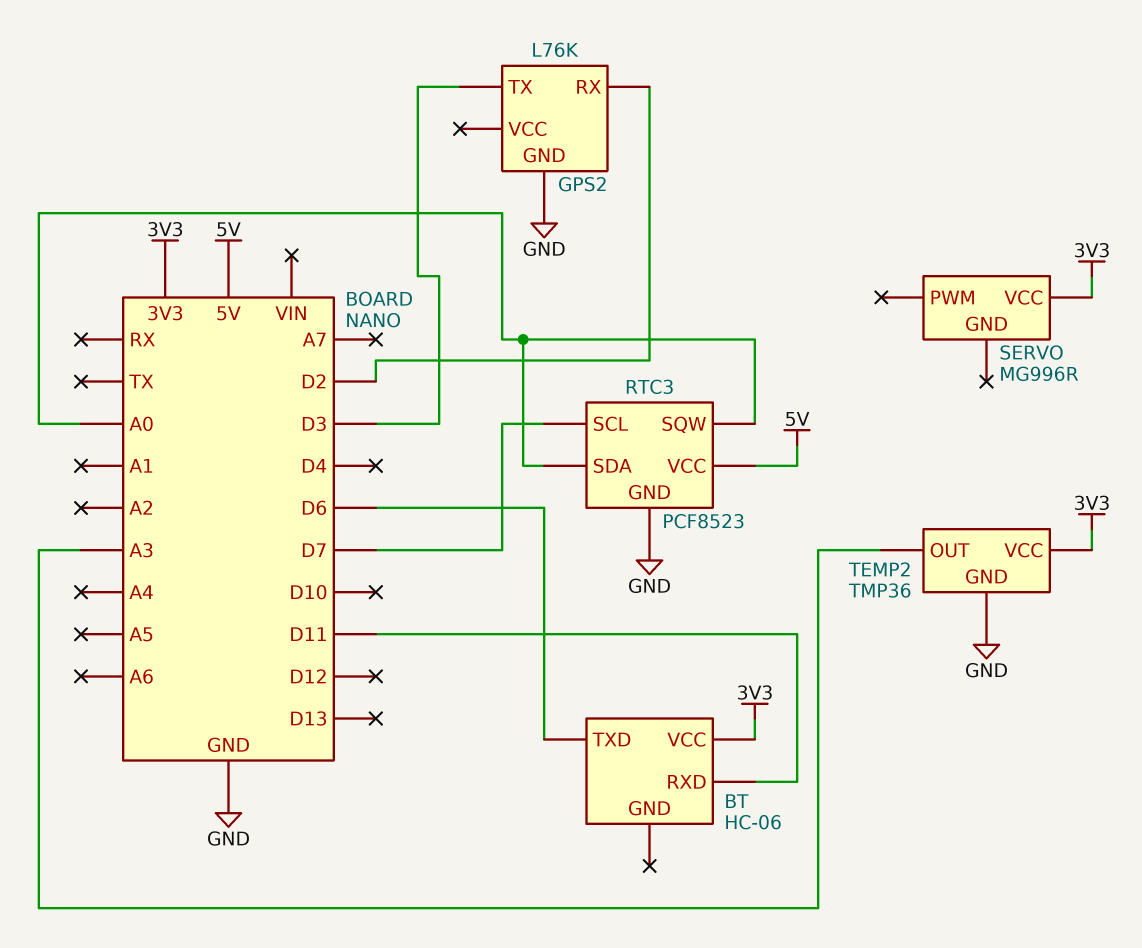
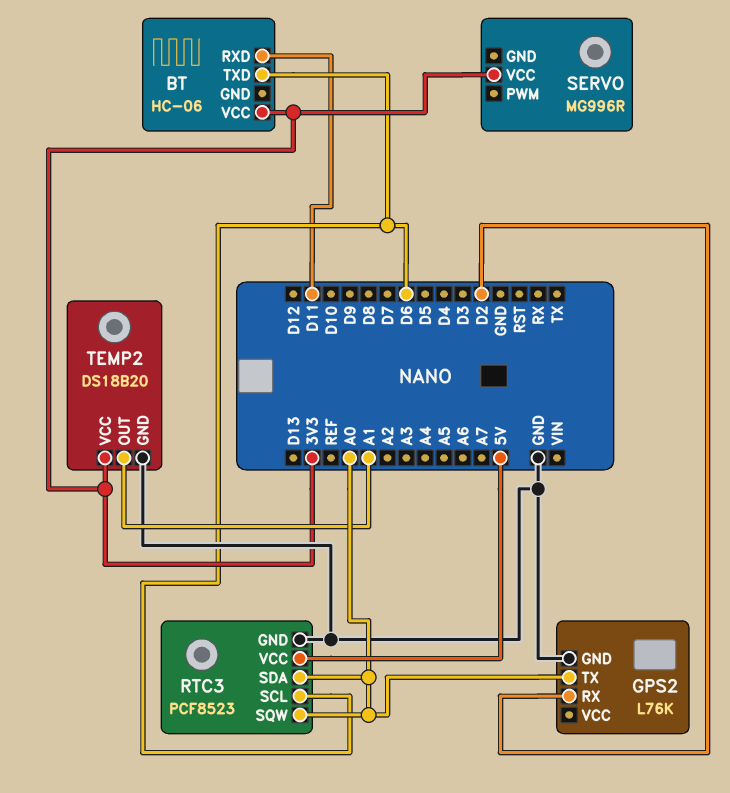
GPS2 pin TX: D3 -> A0
RTC3 pin SCL: D7 -> D6
TEMP2: TMP36 -> DS18B20
TEMP2 pin OUT: A3 -> A1

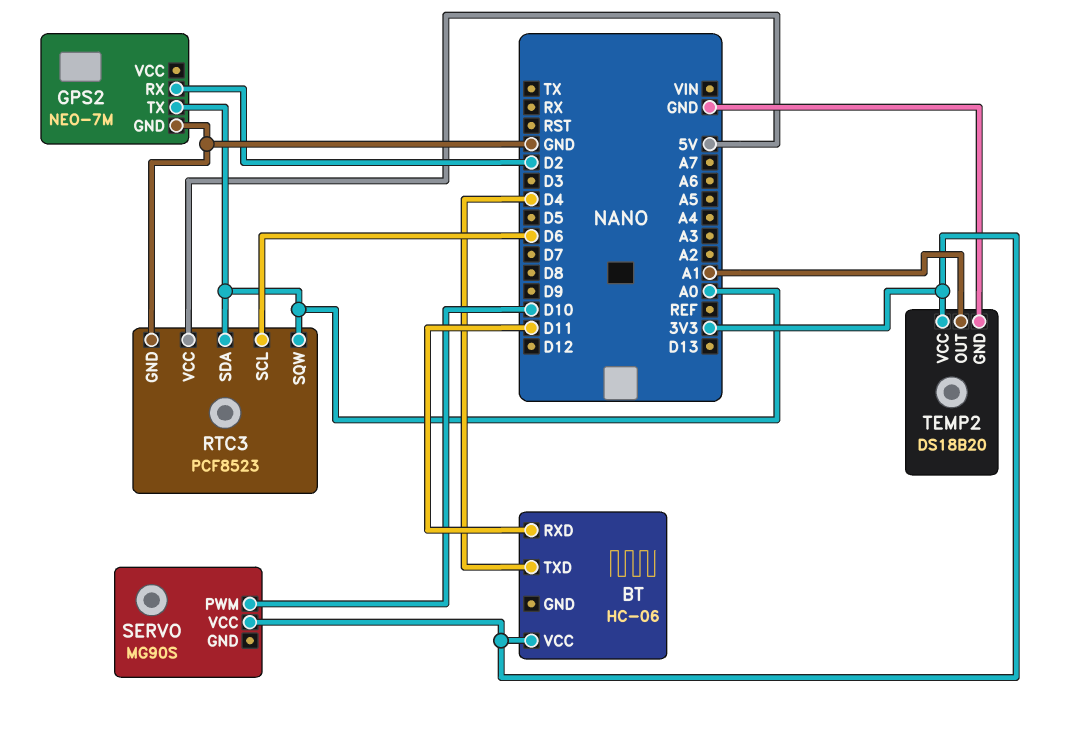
BT pin TXD: D6 -> D4
GPS2: L76K -> NEO-7M
SERVO: MG996R -> MG90S
SERVO pin PWM: none -> D10

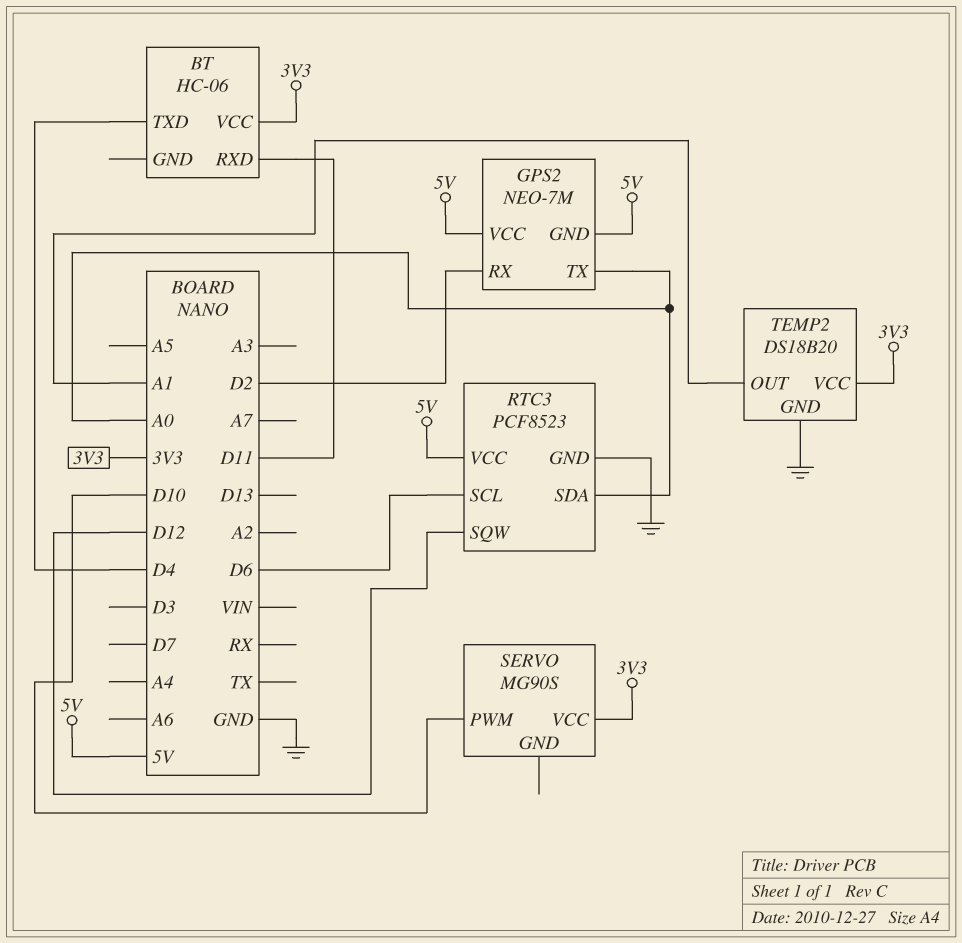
GPS2 pin GND: GND -> 5V
GPS2 pin VCC: none -> 5V
RTC3 pin SQW: A0 -> D12

